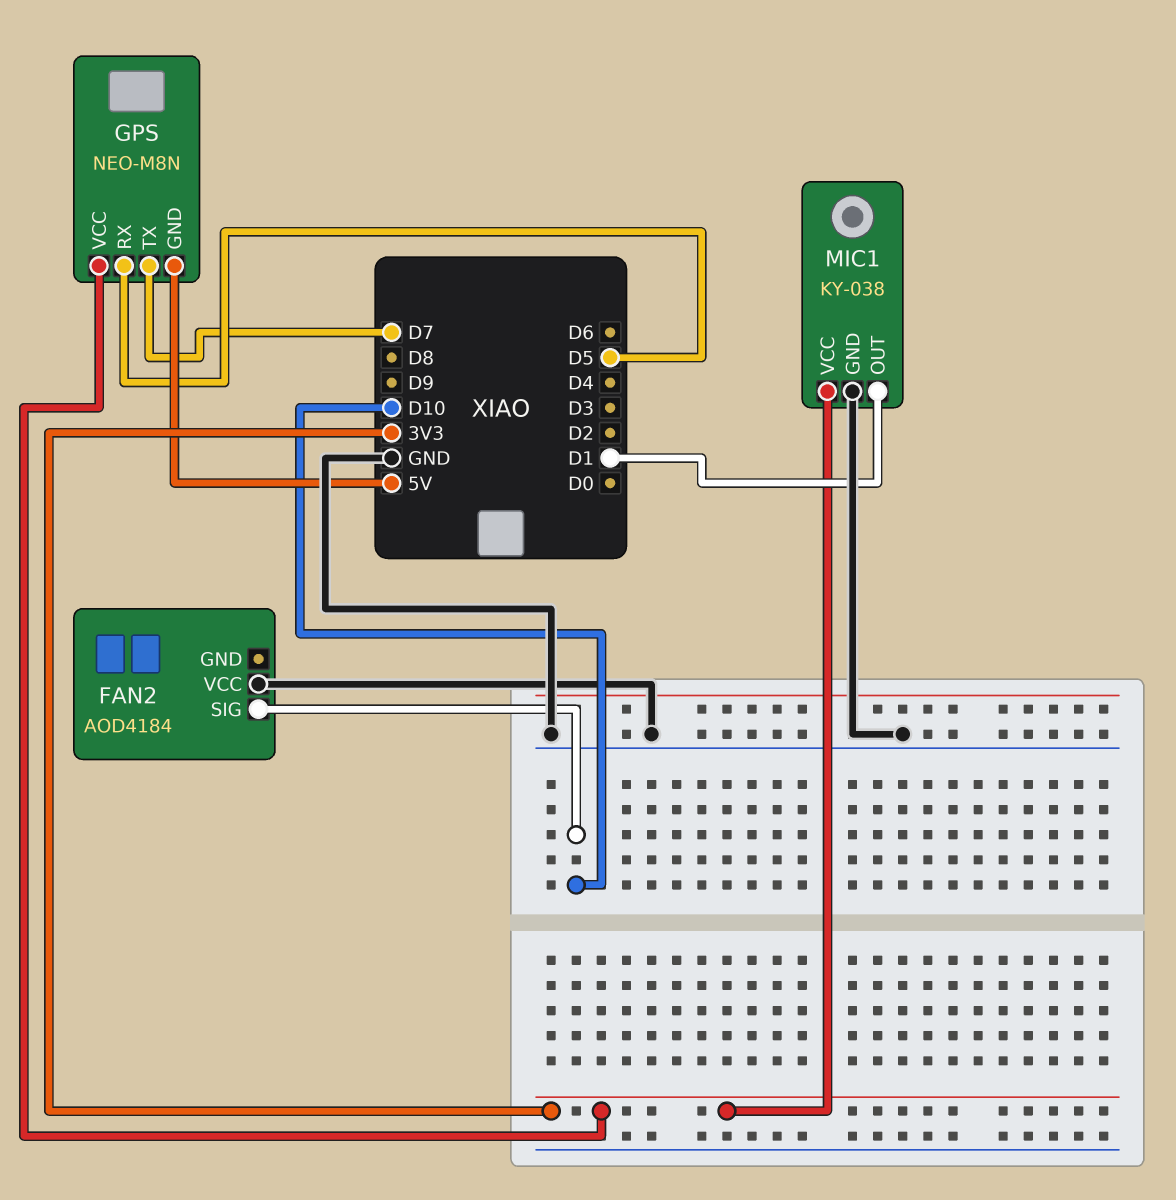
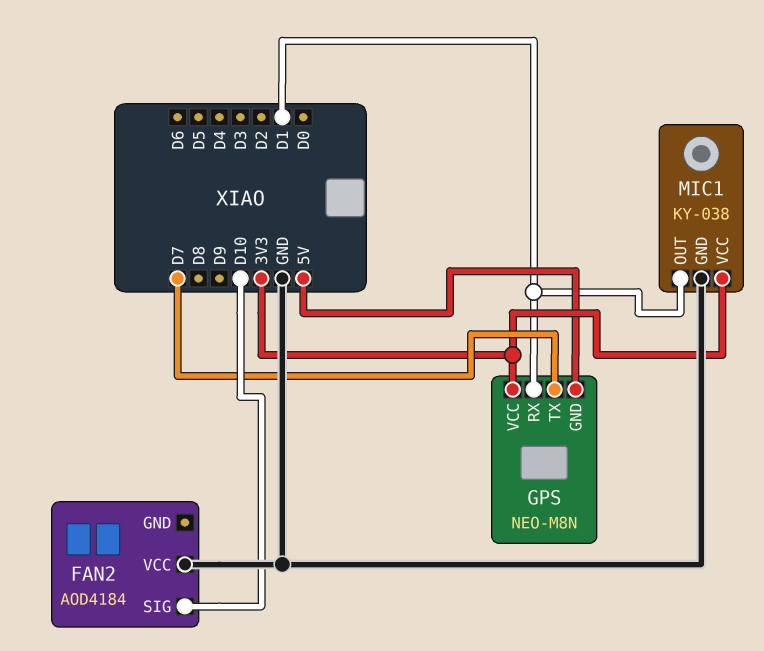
GPS pin RX: D5 -> D1

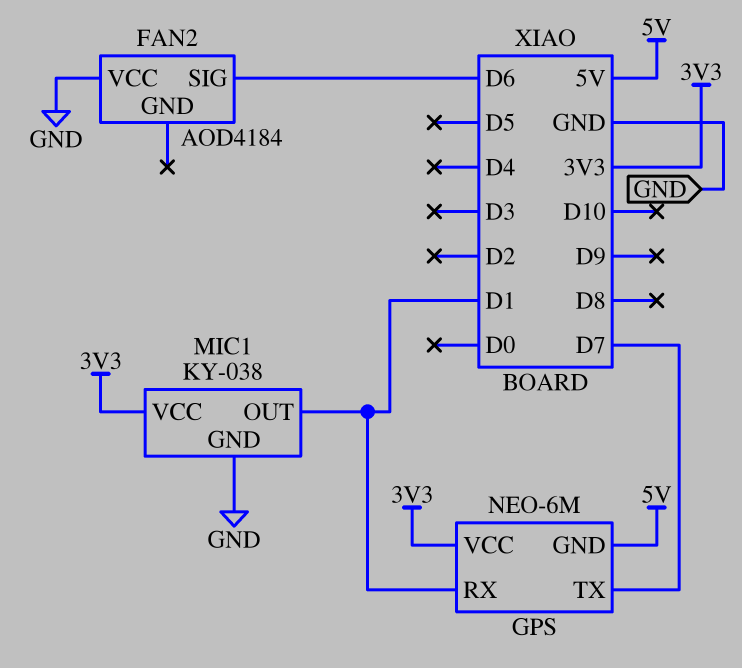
FAN2 pin SIG: D10 -> D6
GPS: NEO-M8N -> NEO-6M

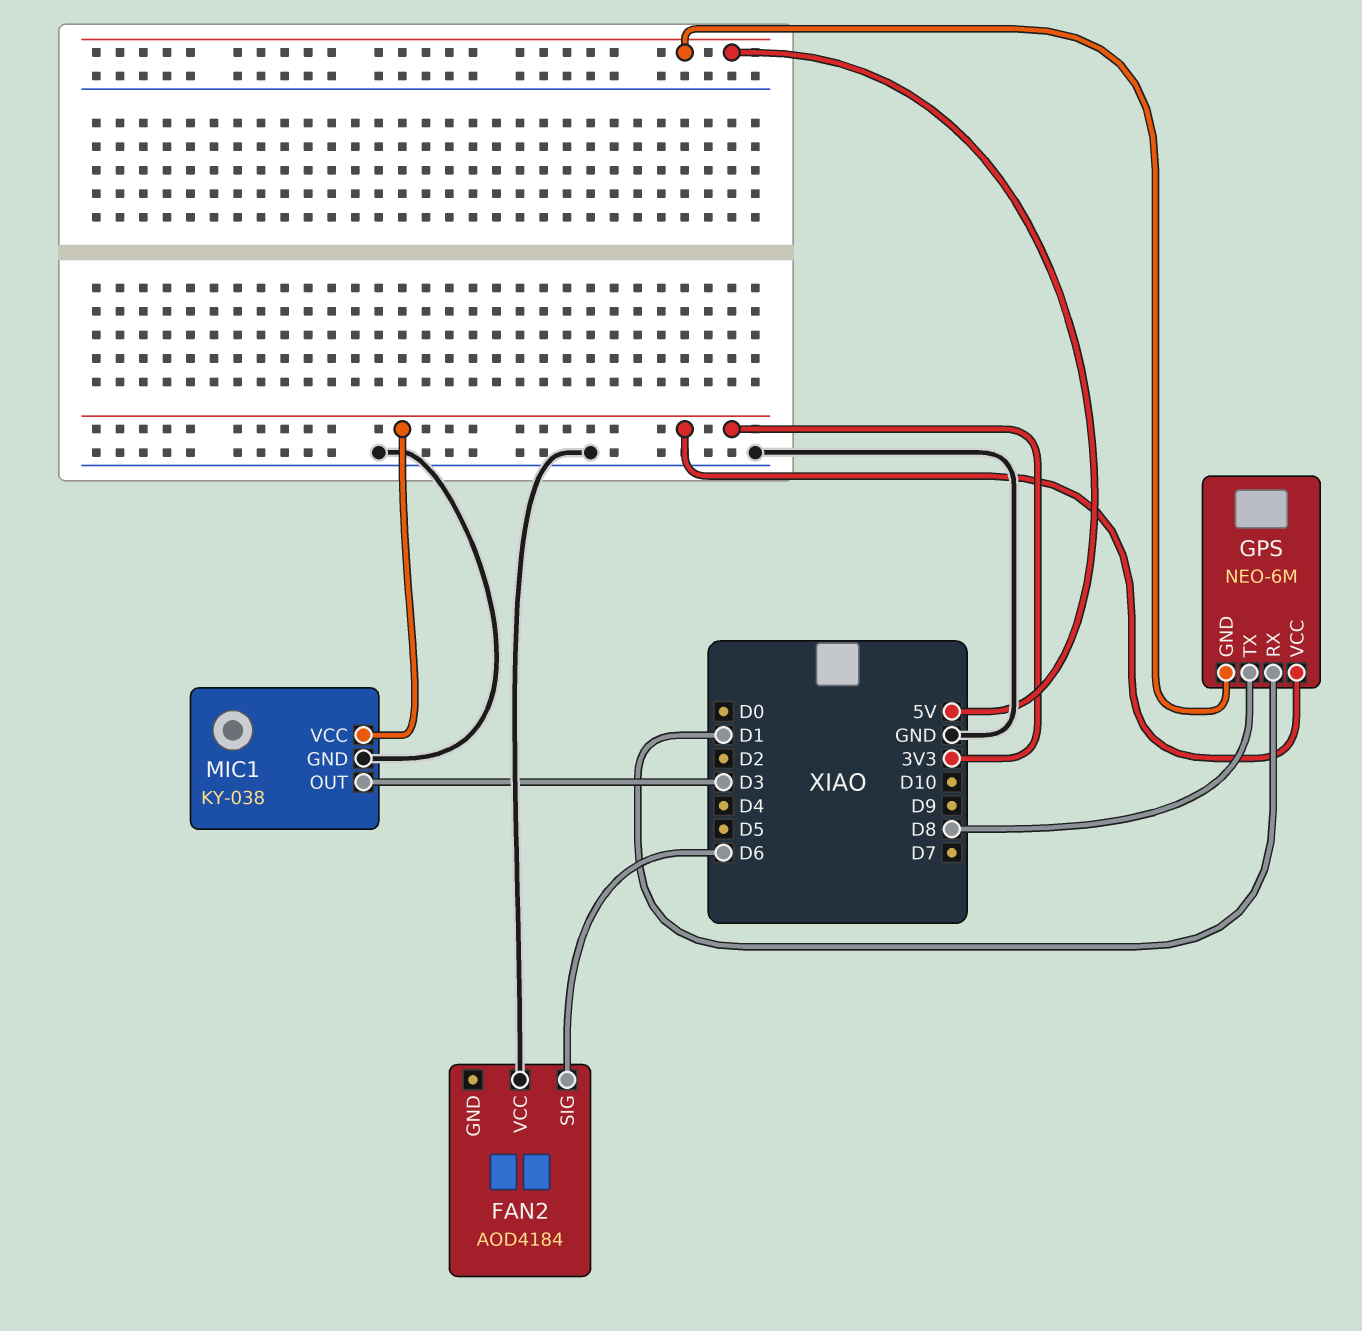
GPS pin TX: D7 -> D8
MIC1 pin OUT: D1 -> D3

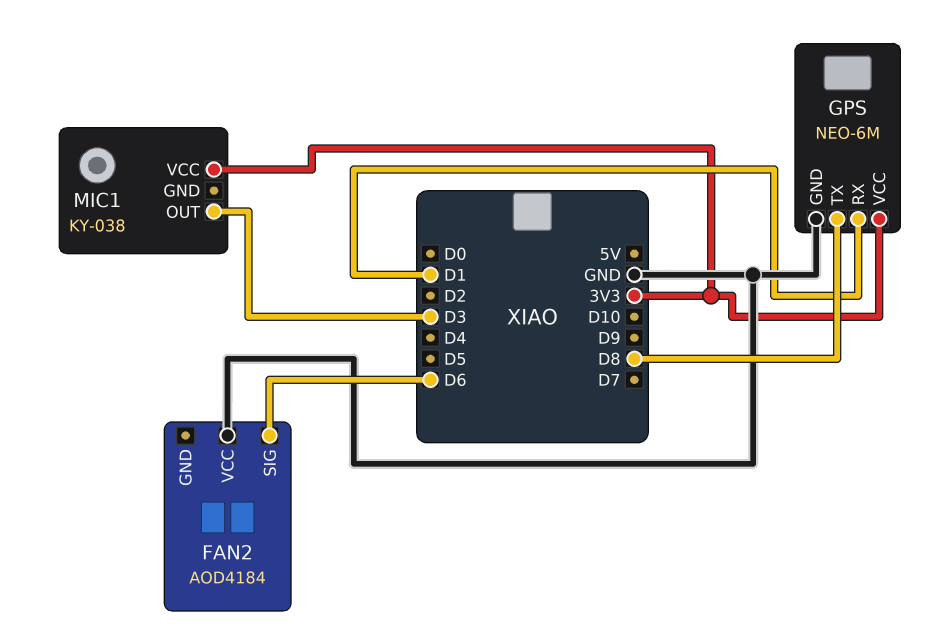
GPS pin GND: 5V -> GND
MIC1 pin GND: GND -> none

